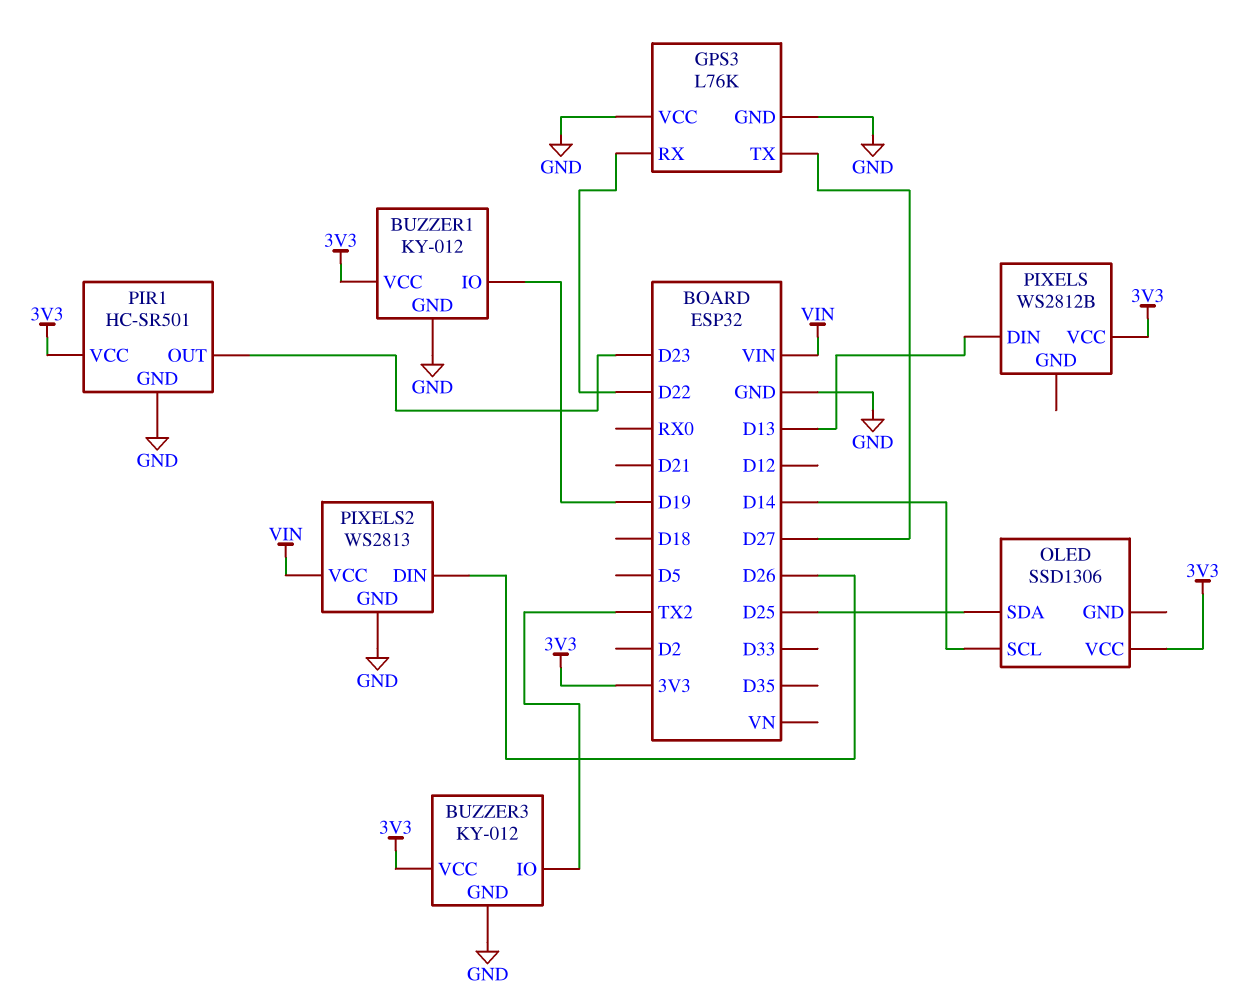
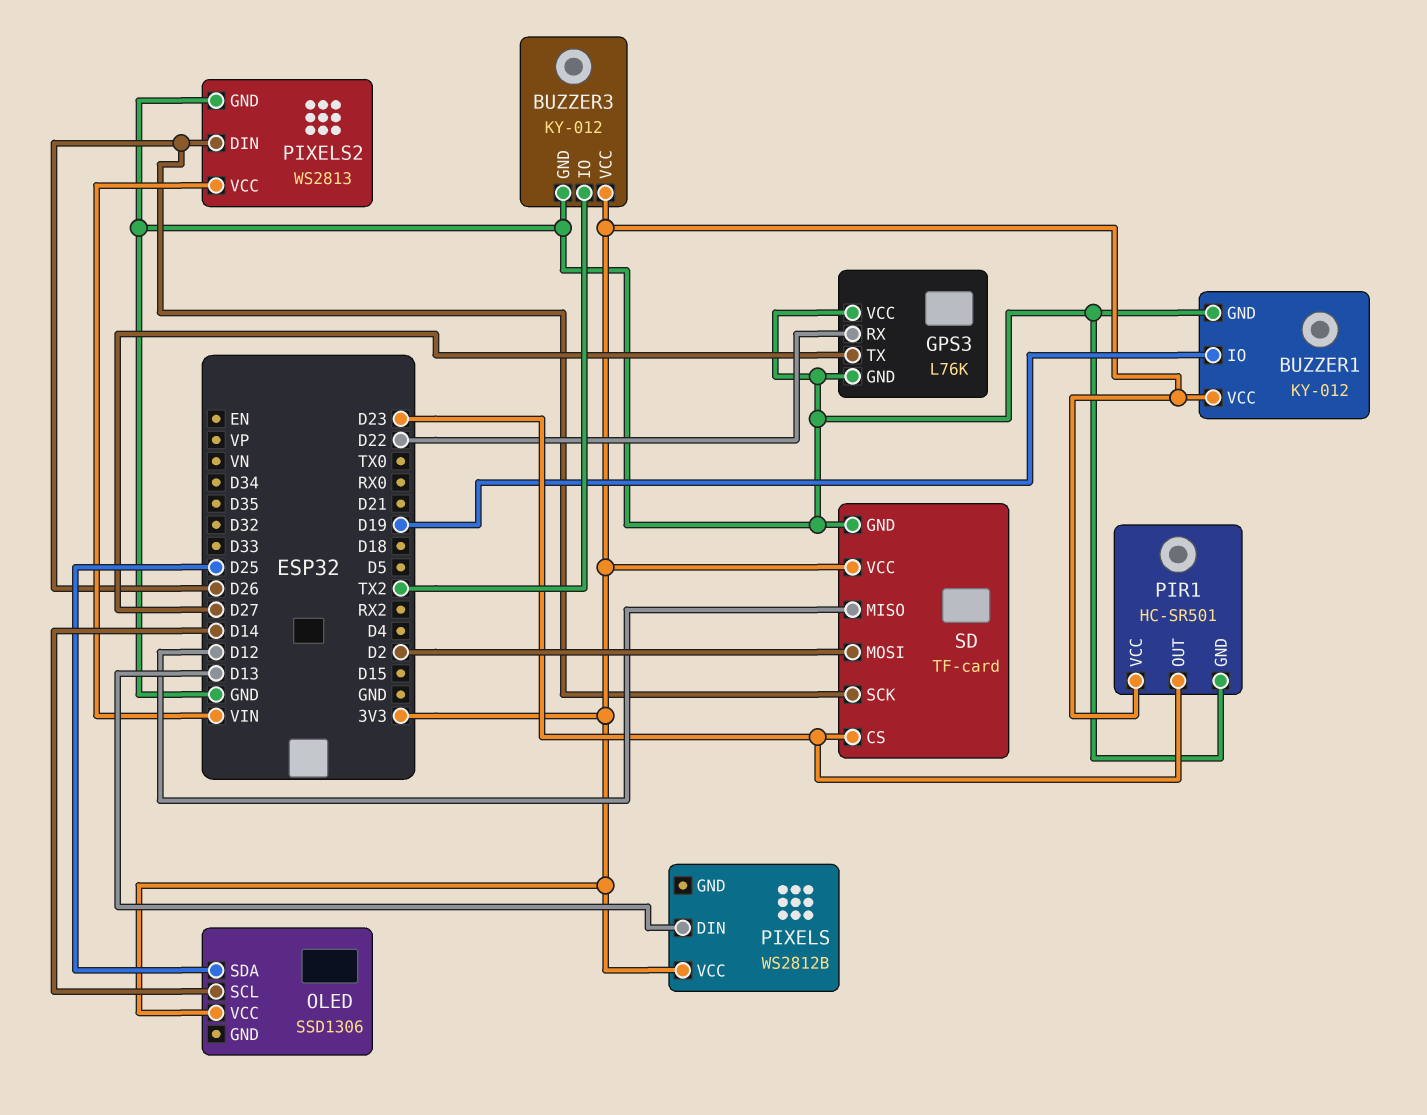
SD: none -> TF-card
SD pin CS: none -> D23
SD pin GND: none -> GND
SD pin MISO: none -> D12
SD pin MOSI: none -> D2
SD pin SCK: none -> D26
SD pin VCC: none -> 3V3

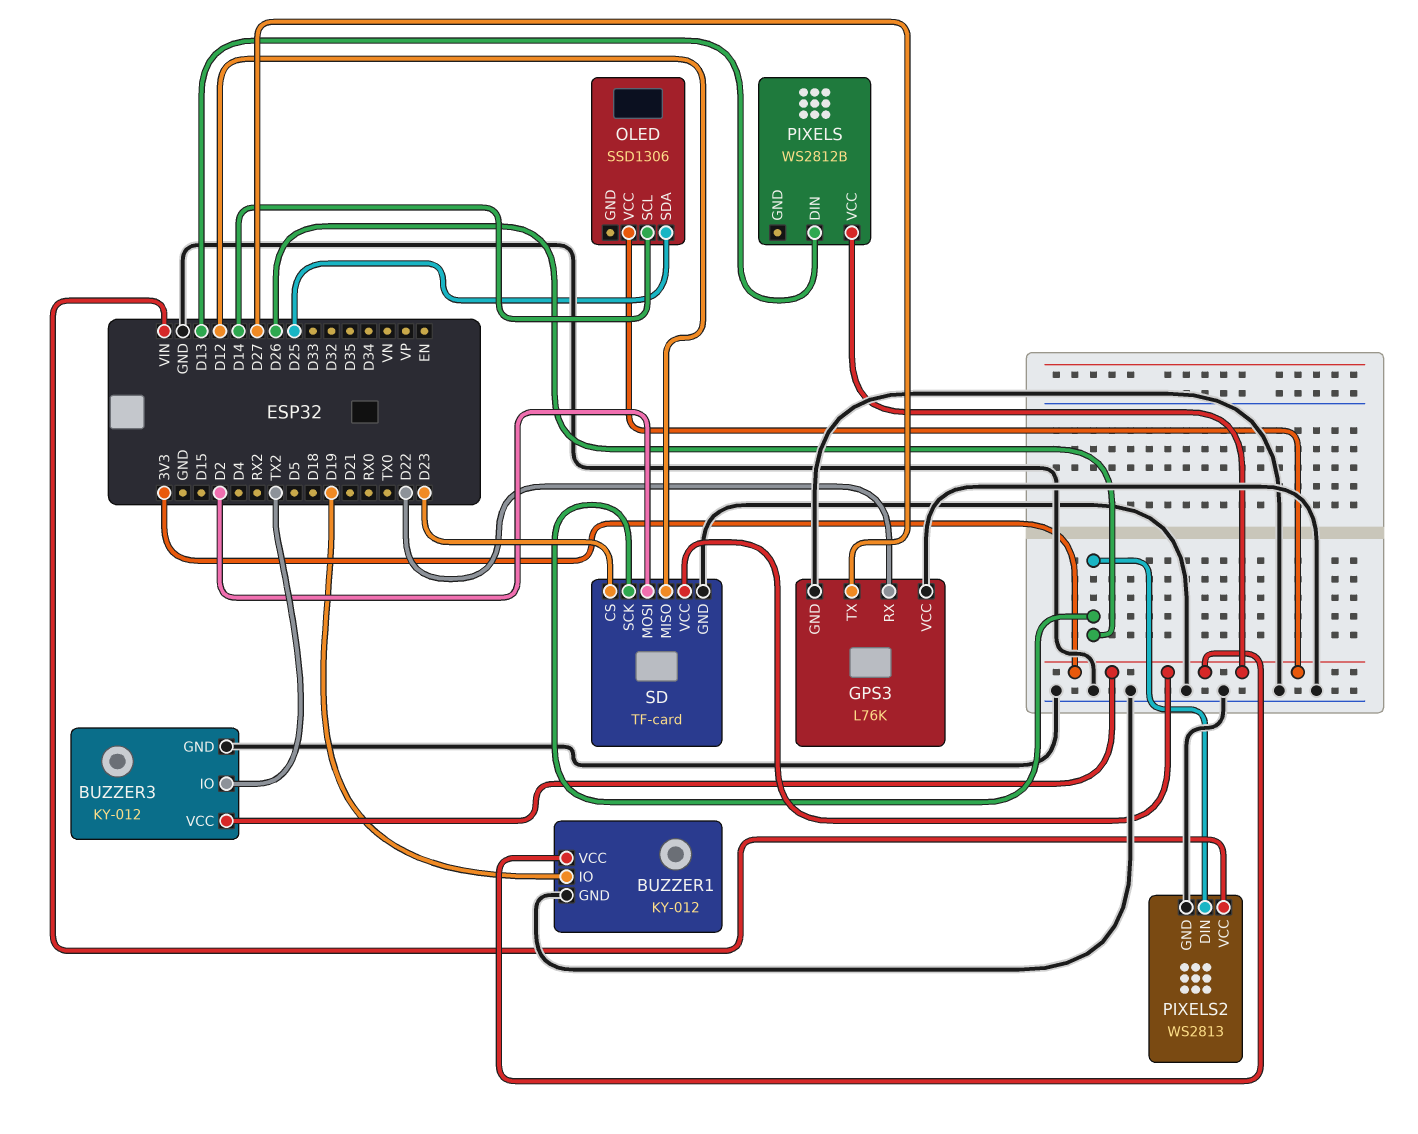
PIR1: HC-SR501 -> none
PIR1 pin GND: GND -> none
PIR1 pin OUT: D23 -> none
PIR1 pin VCC: 3V3 -> none

